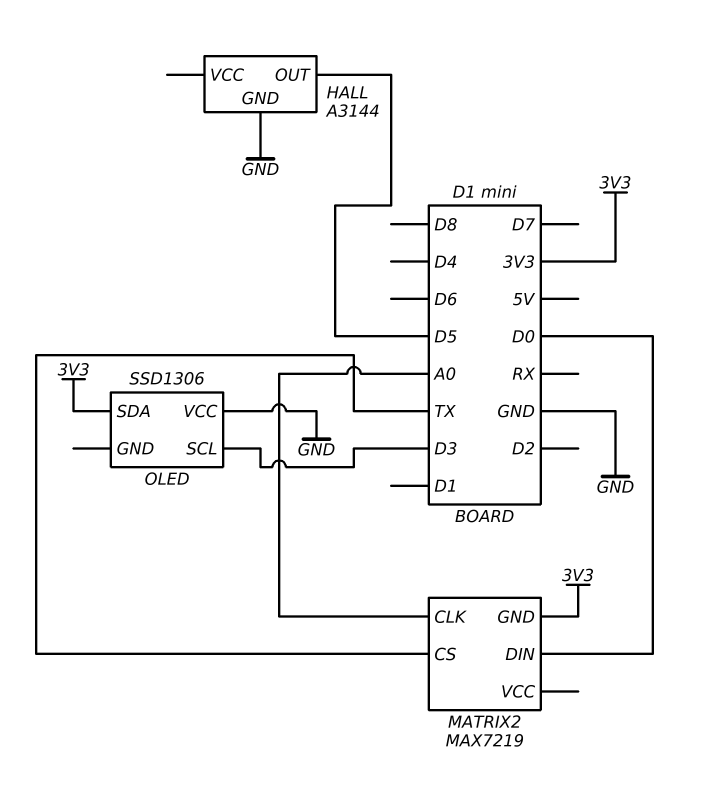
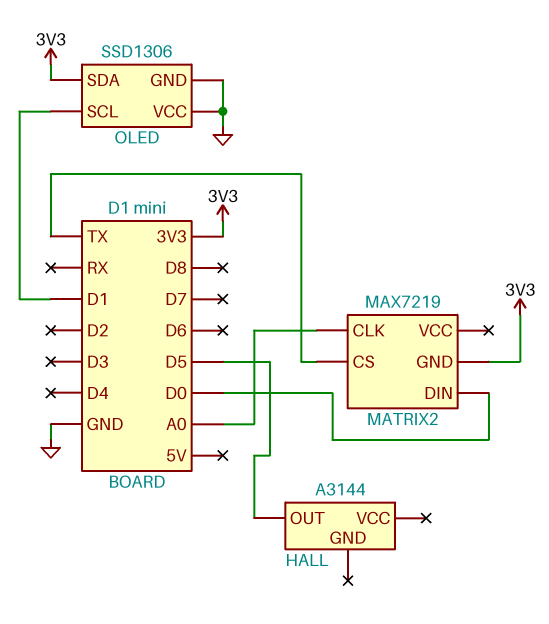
HALL pin GND: GND -> none
OLED pin GND: none -> GND
OLED pin SCL: D3 -> D1

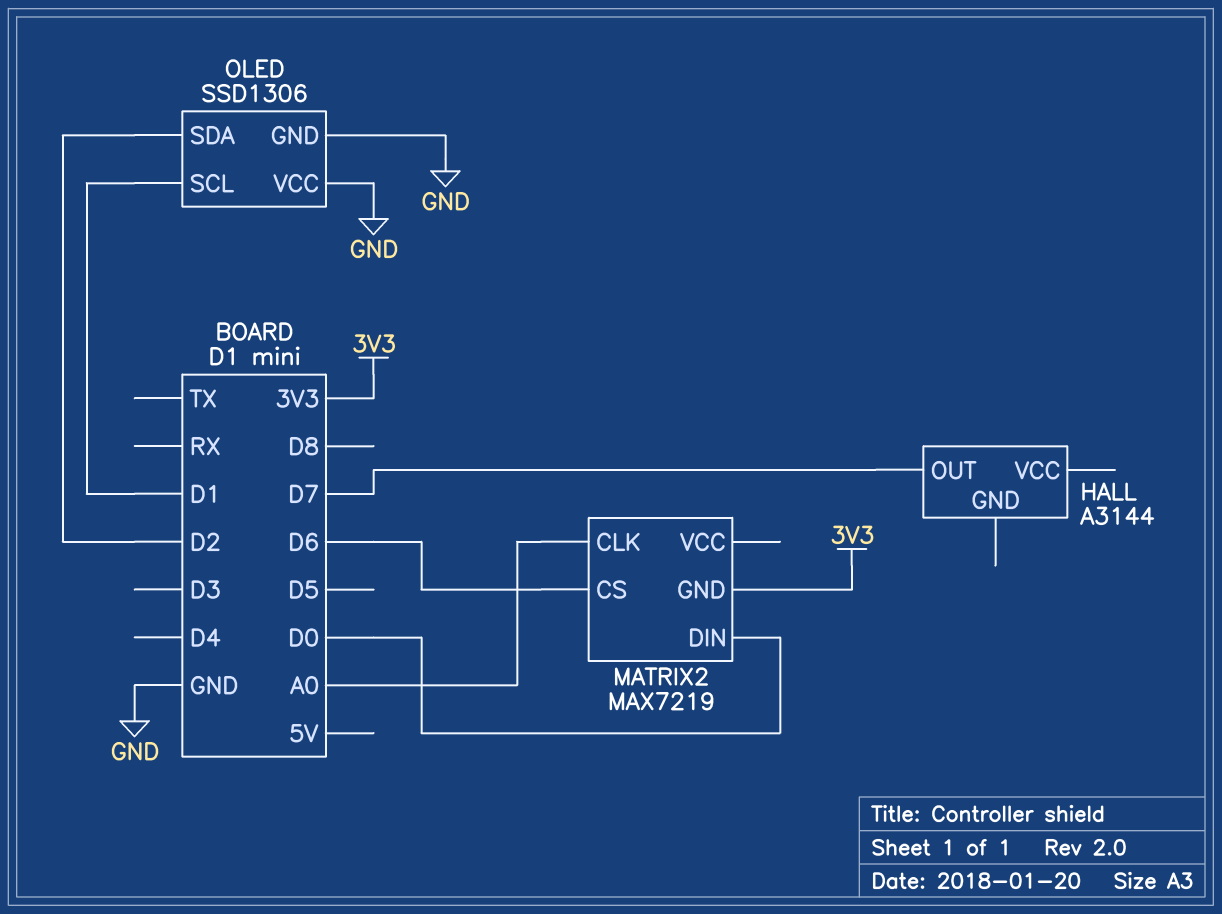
HALL pin OUT: D5 -> D7
MATRIX2 pin CS: TX -> D6
OLED pin SDA: 3V3 -> D2

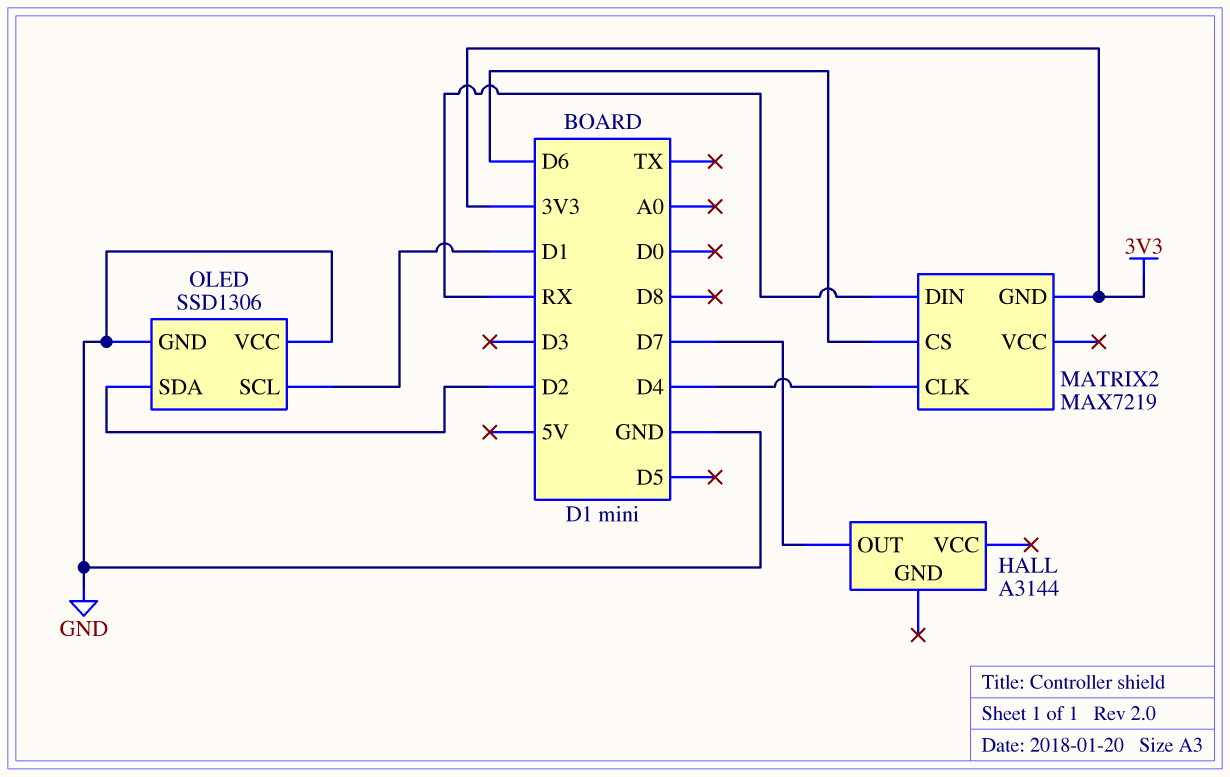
MATRIX2 pin CLK: A0 -> D4
MATRIX2 pin DIN: D0 -> RX

